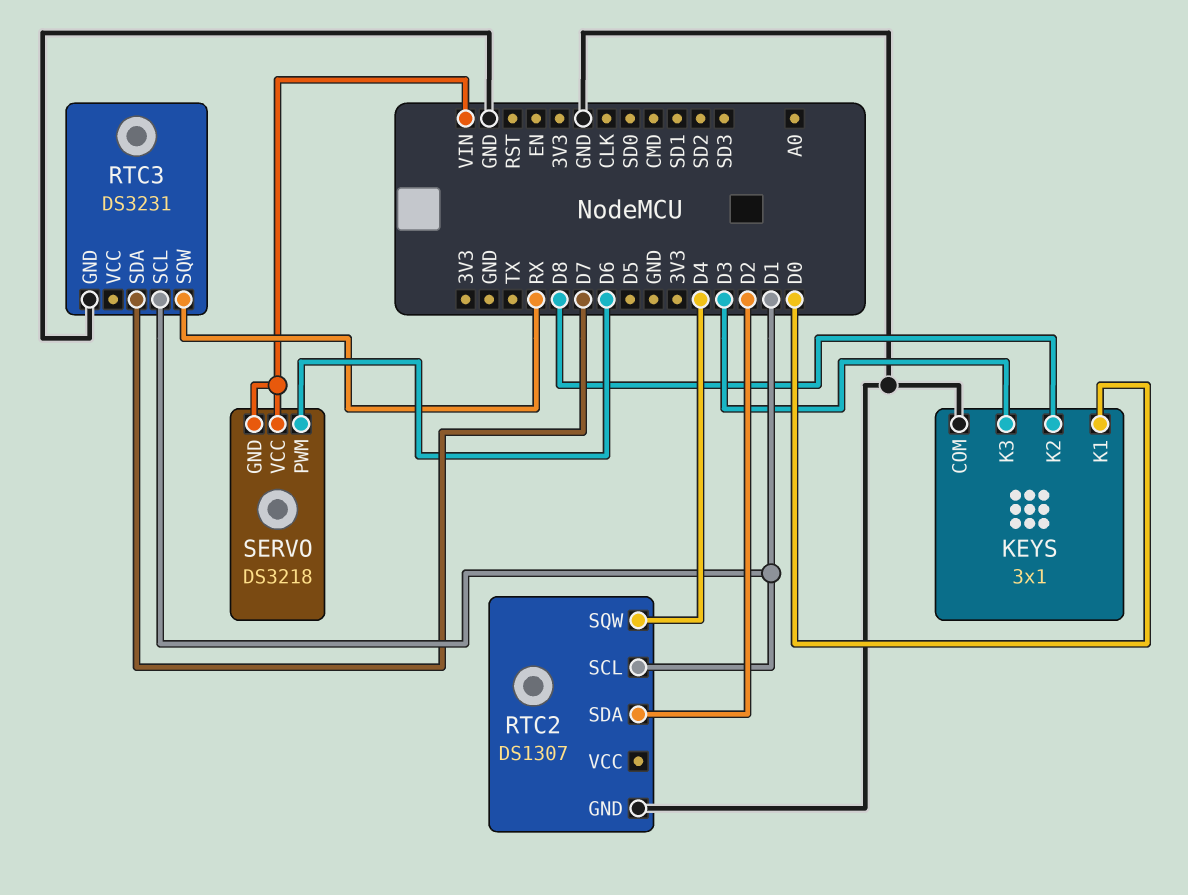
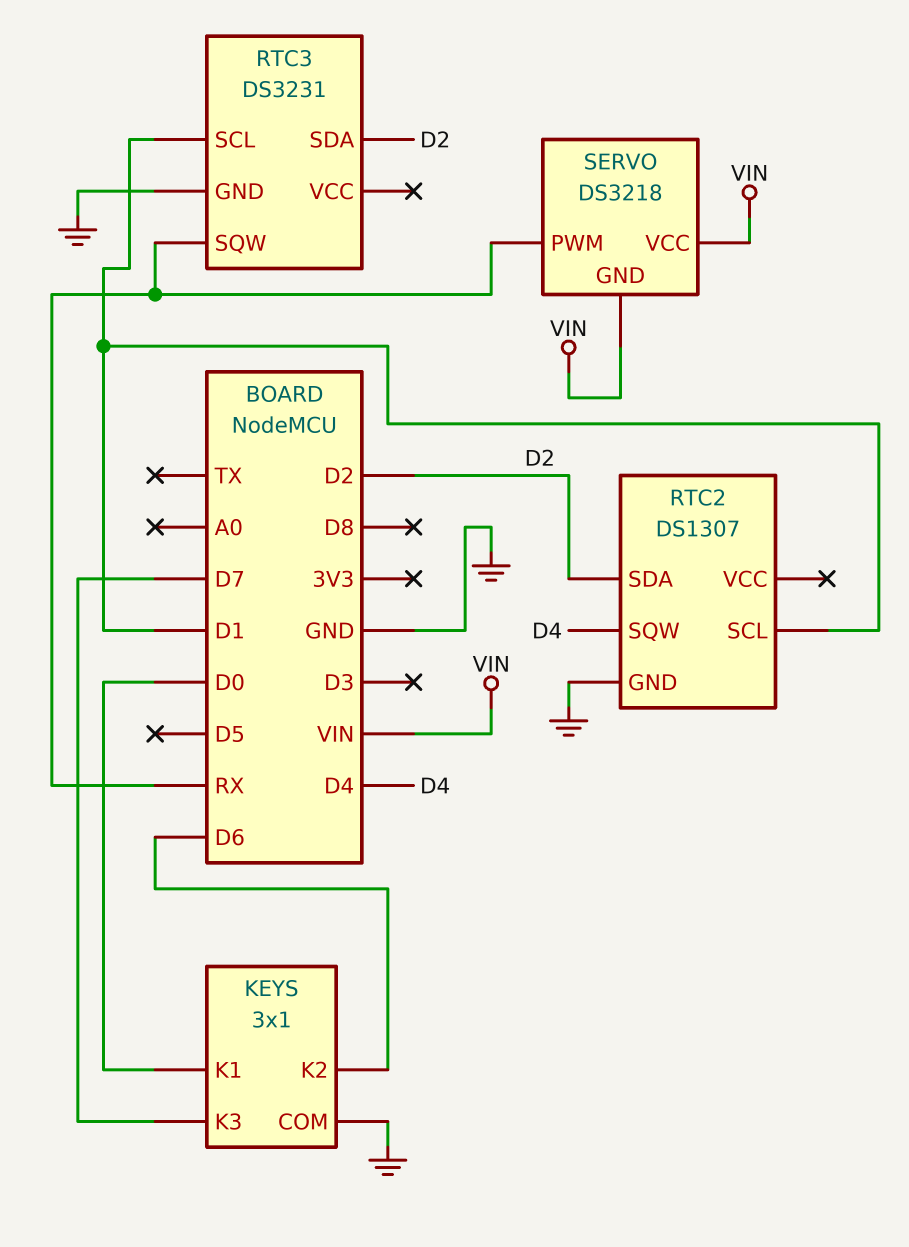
KEYS pin K2: D8 -> D6
KEYS pin K3: D3 -> D7
RTC3 pin SDA: D7 -> D2
SERVO pin PWM: D6 -> RX

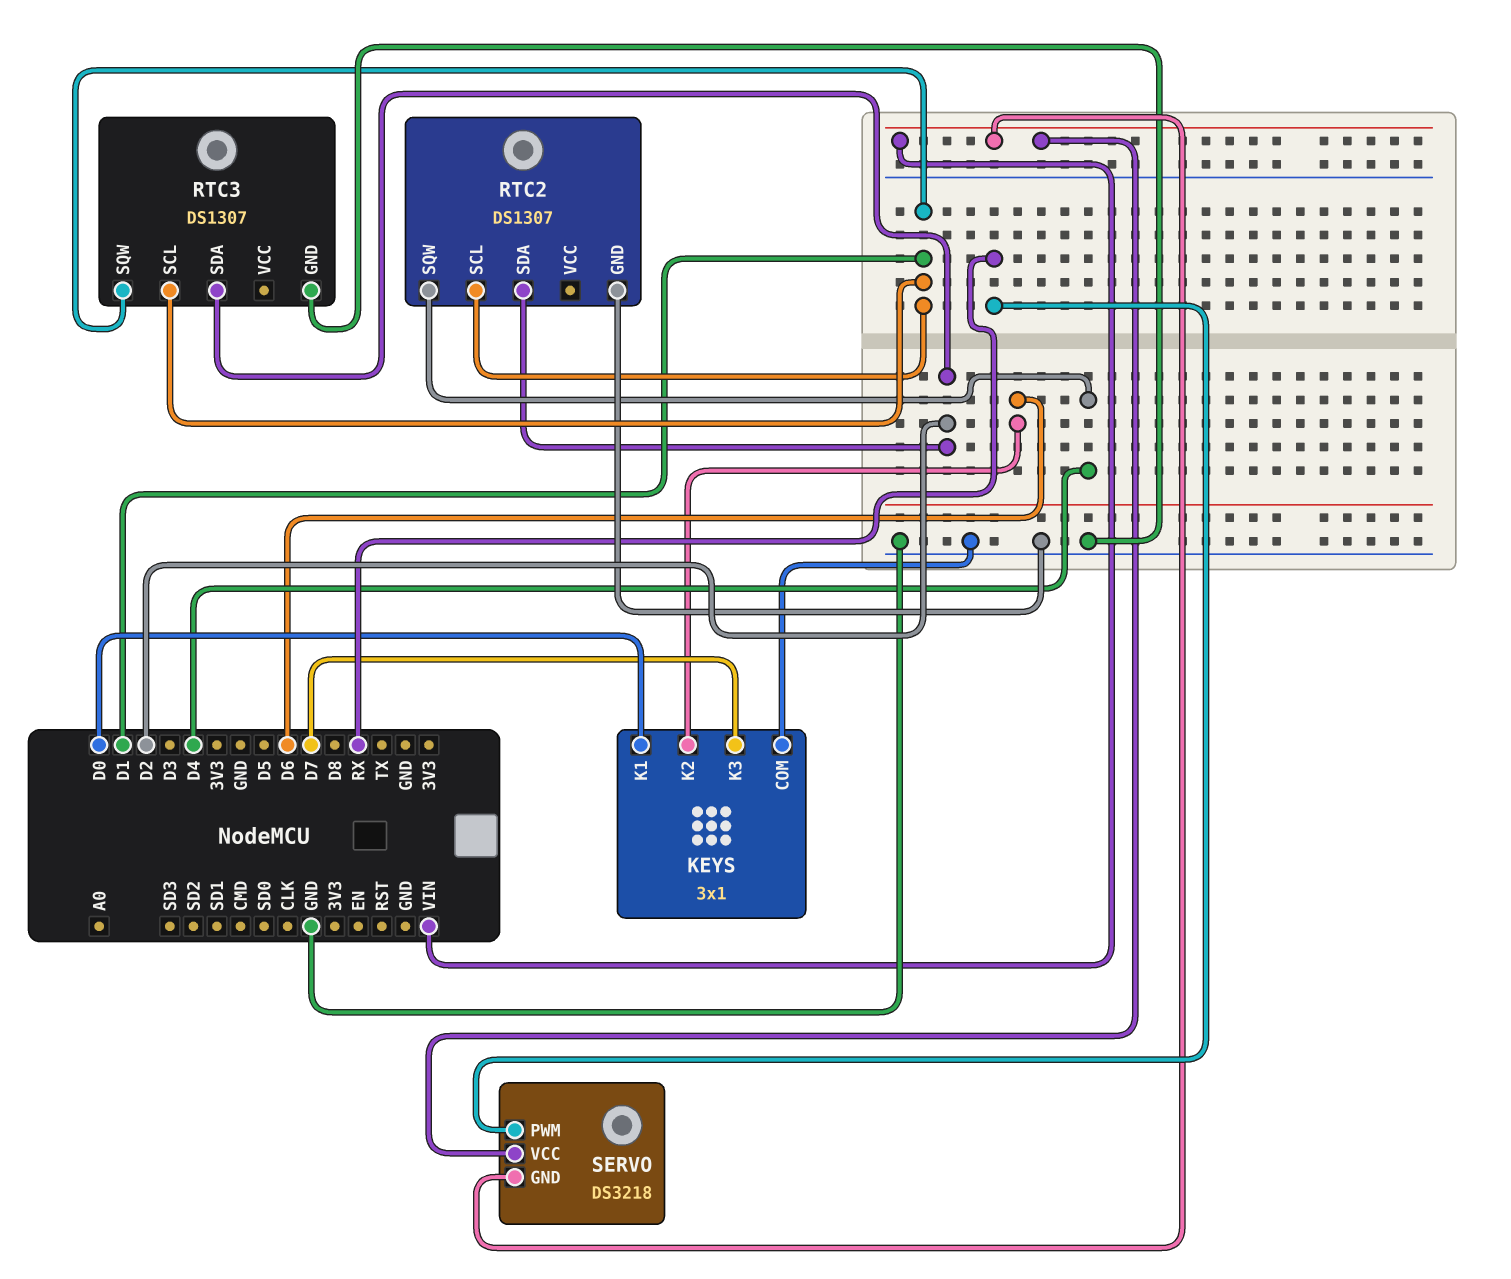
RTC3: DS3231 -> DS1307
RTC3 pin SQW: RX -> D1

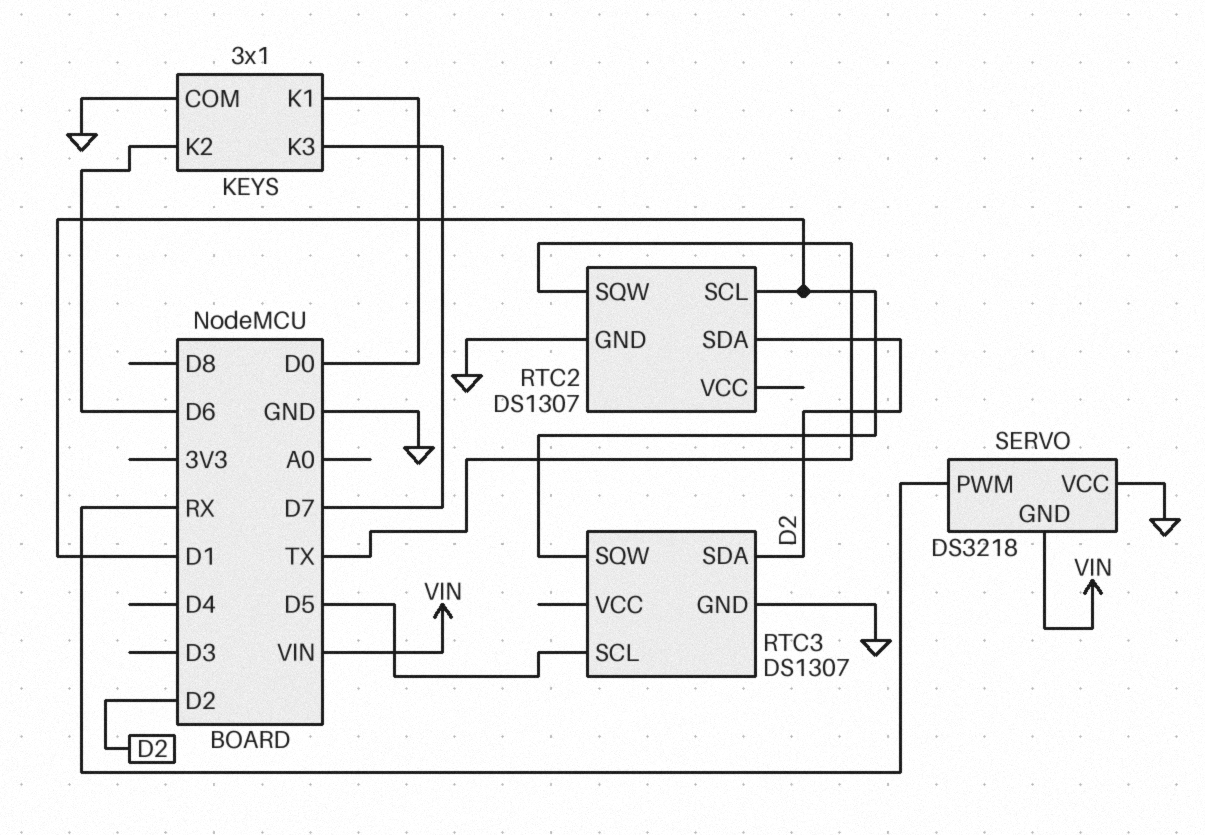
RTC2 pin SQW: D4 -> TX
RTC3 pin SCL: D1 -> D5
SERVO pin VCC: VIN -> GND

